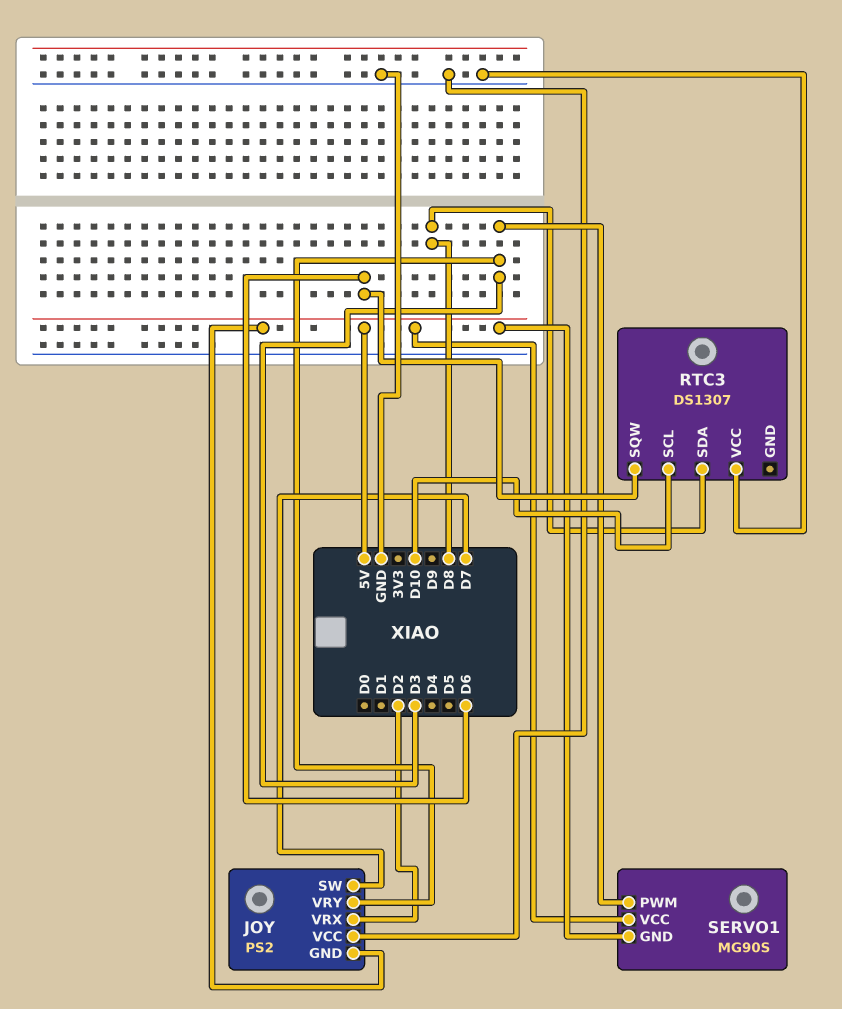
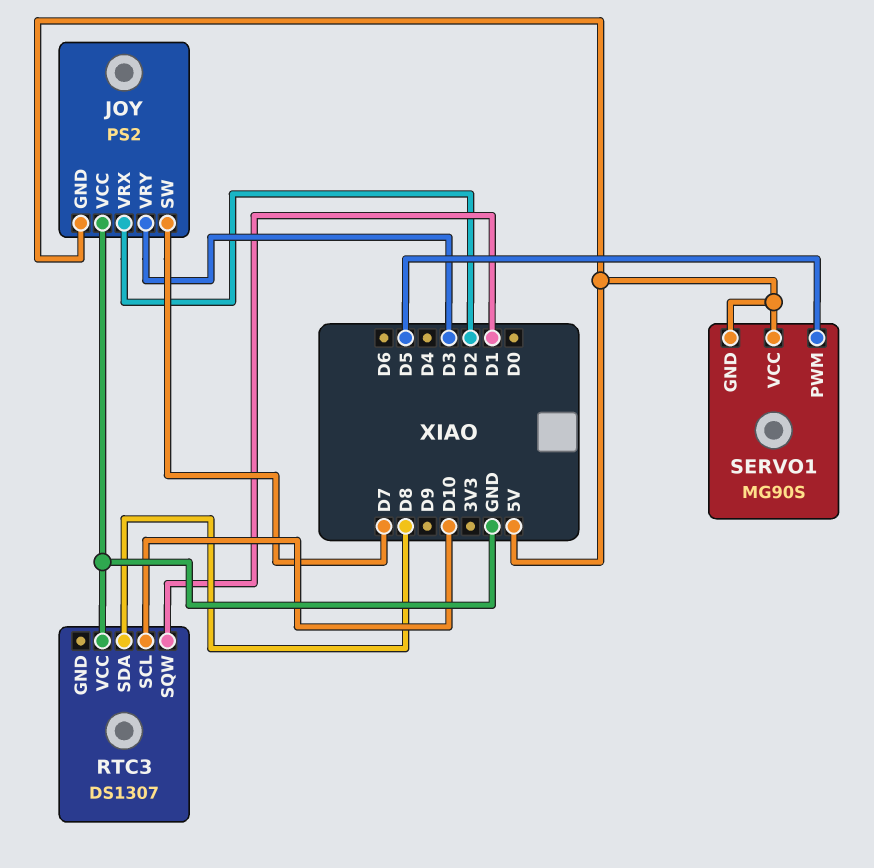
RTC3 pin SQW: D6 -> D1
SERVO1 pin PWM: D3 -> D5

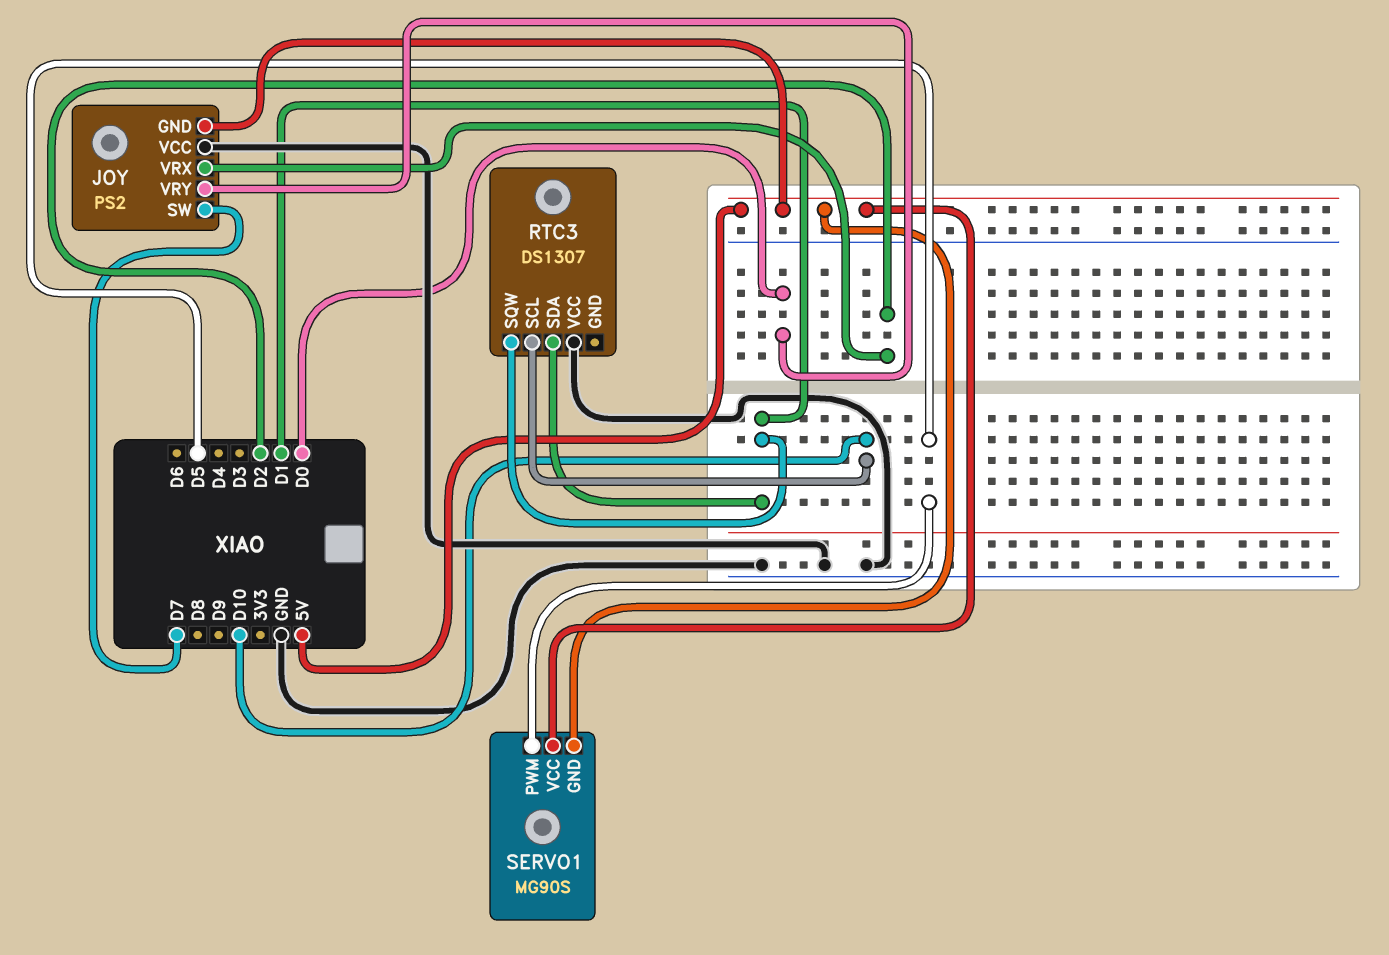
JOY pin VRY: D3 -> D0
RTC3 pin SDA: D8 -> D1

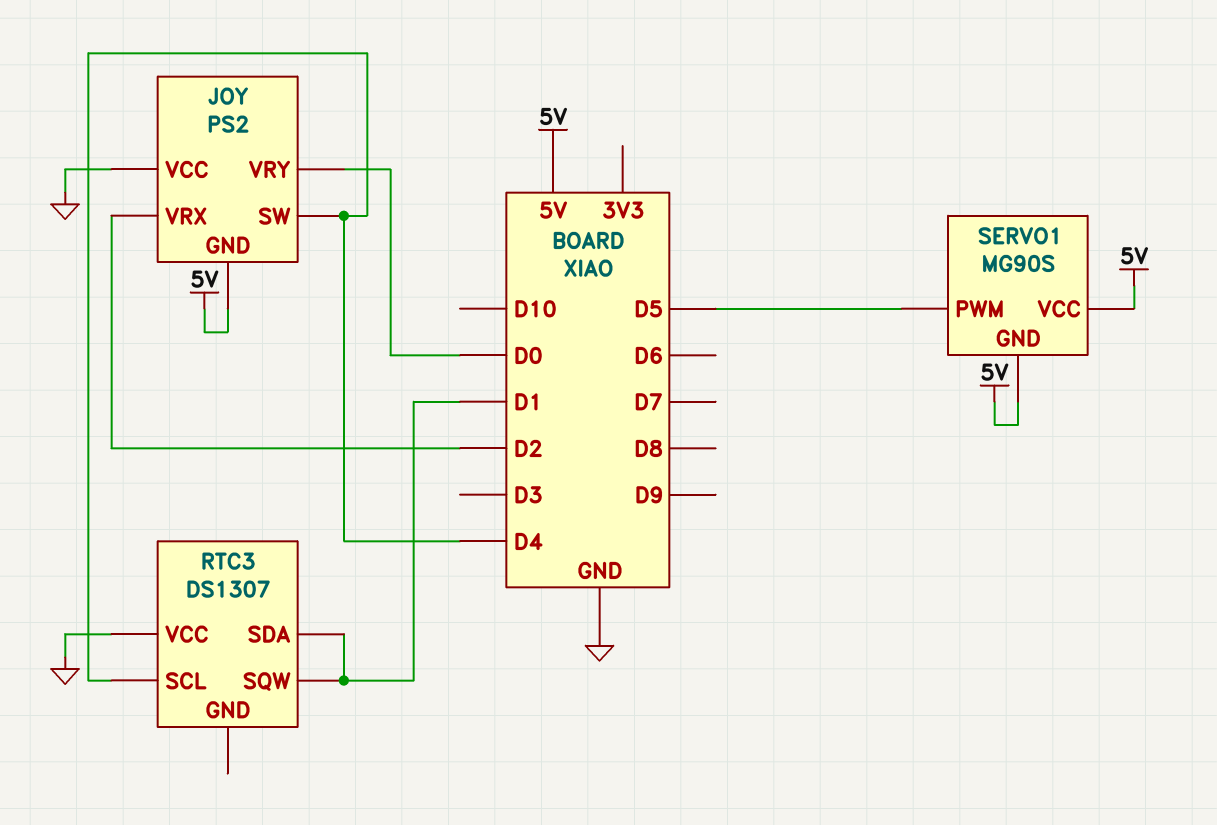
JOY pin SW: D7 -> D4
RTC3 pin SCL: D10 -> D4

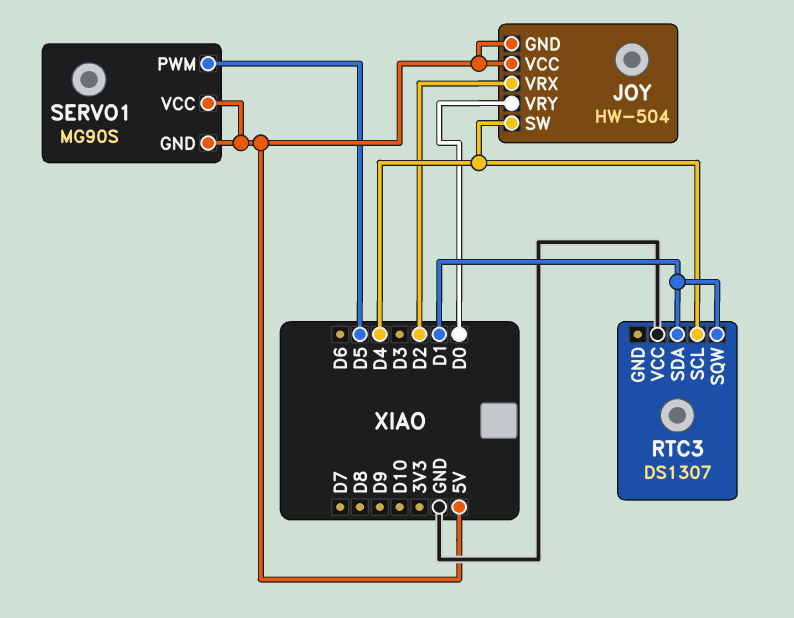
JOY: PS2 -> HW-504
JOY pin VCC: GND -> 5V

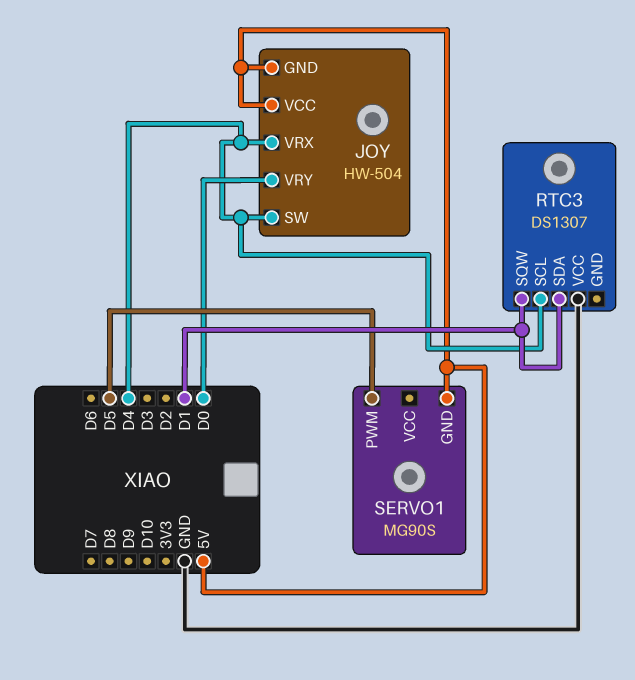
JOY pin VRX: D2 -> D4
SERVO1 pin VCC: 5V -> none

